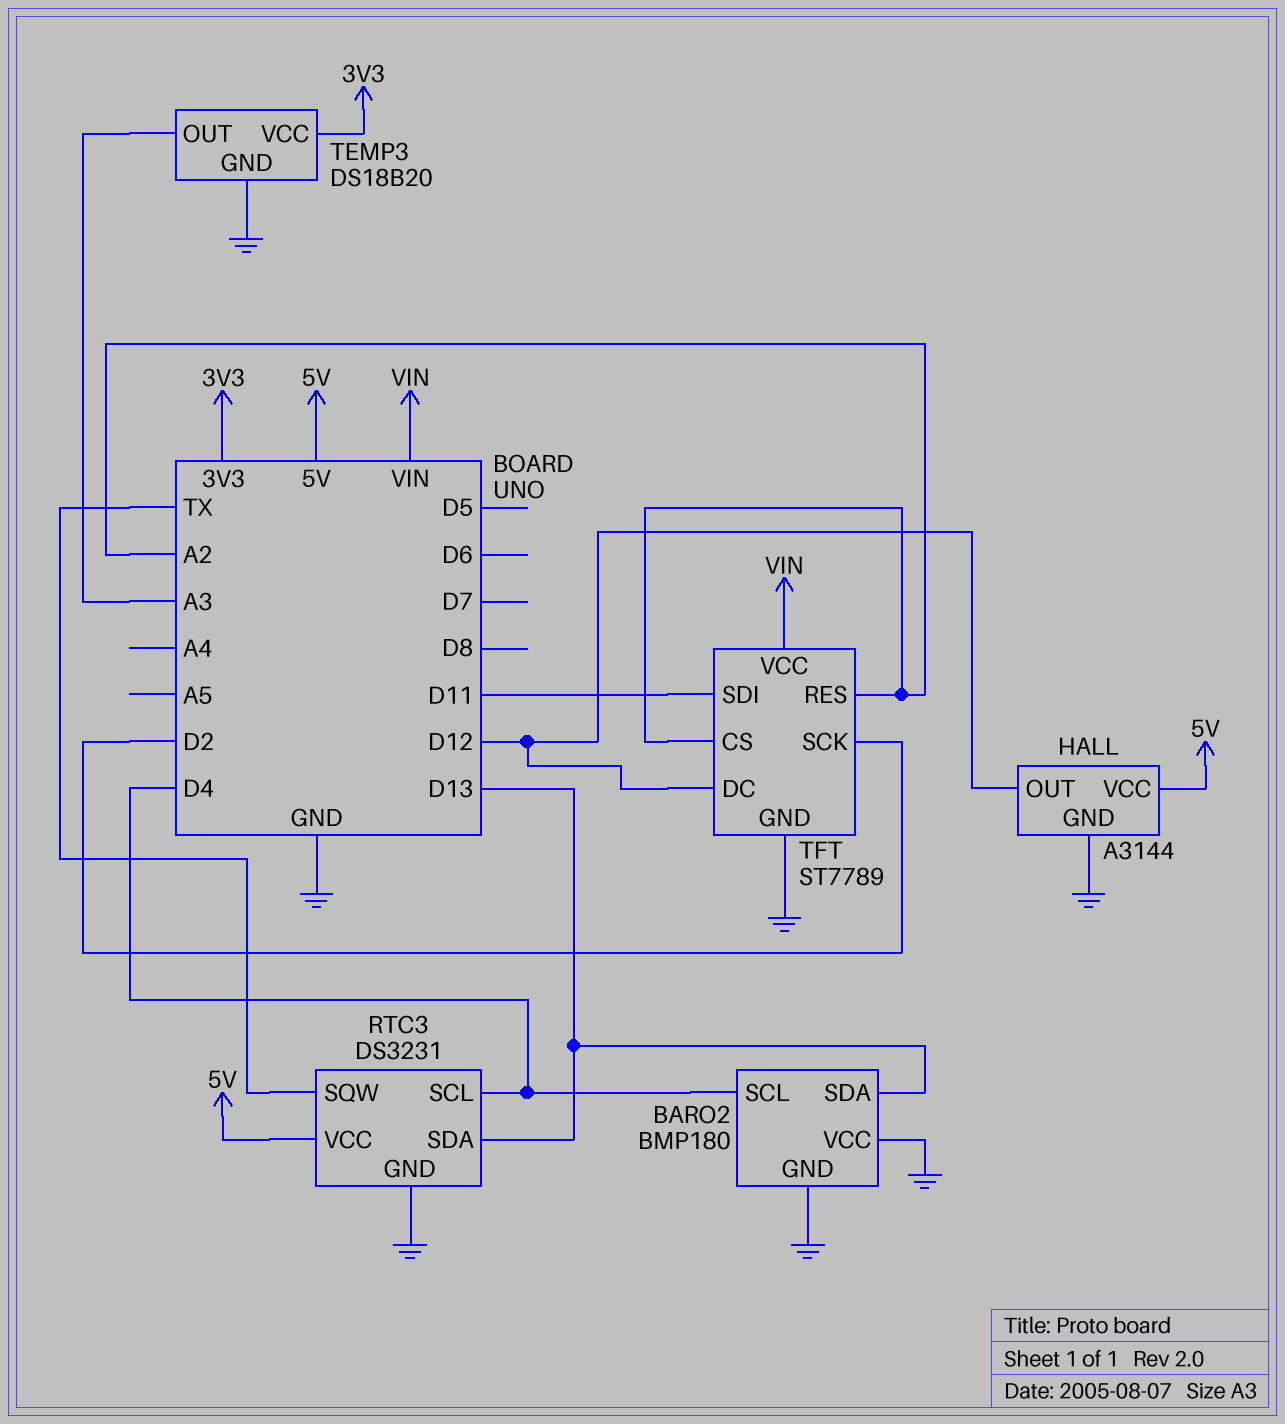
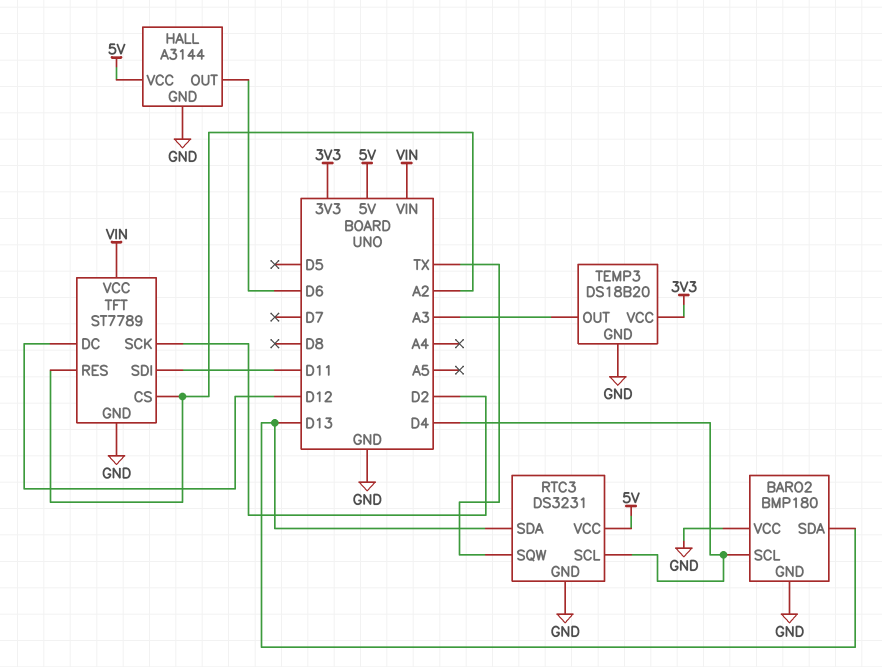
HALL pin OUT: D12 -> D6

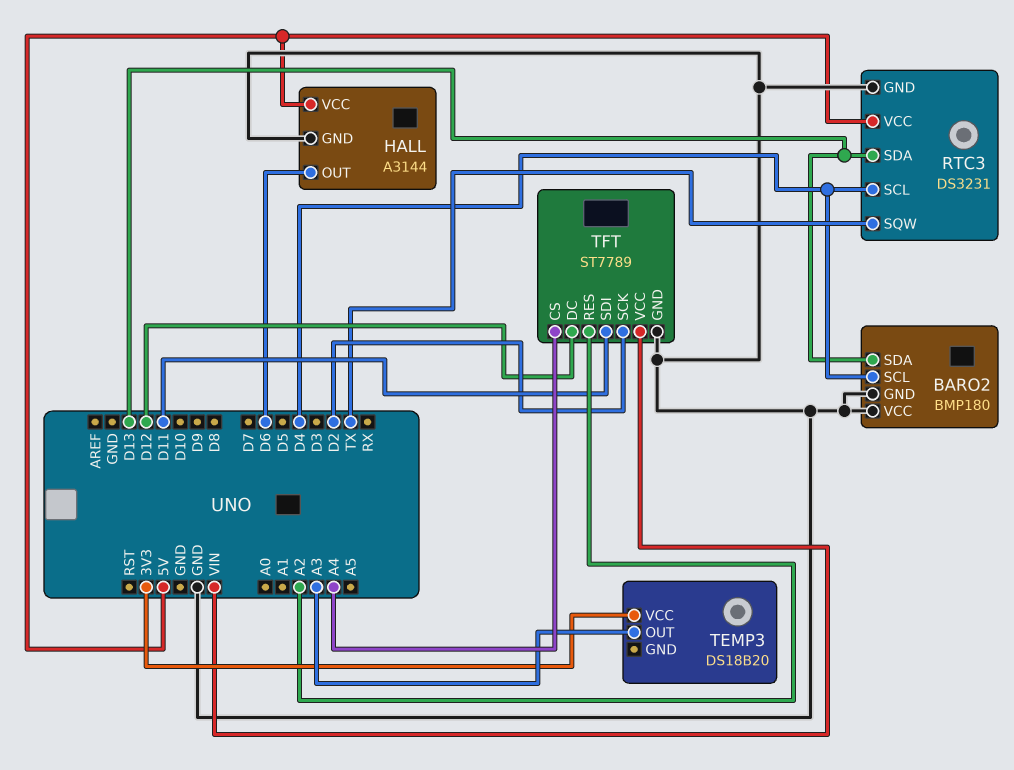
TEMP3 pin GND: GND -> none
TFT pin CS: A2 -> A4

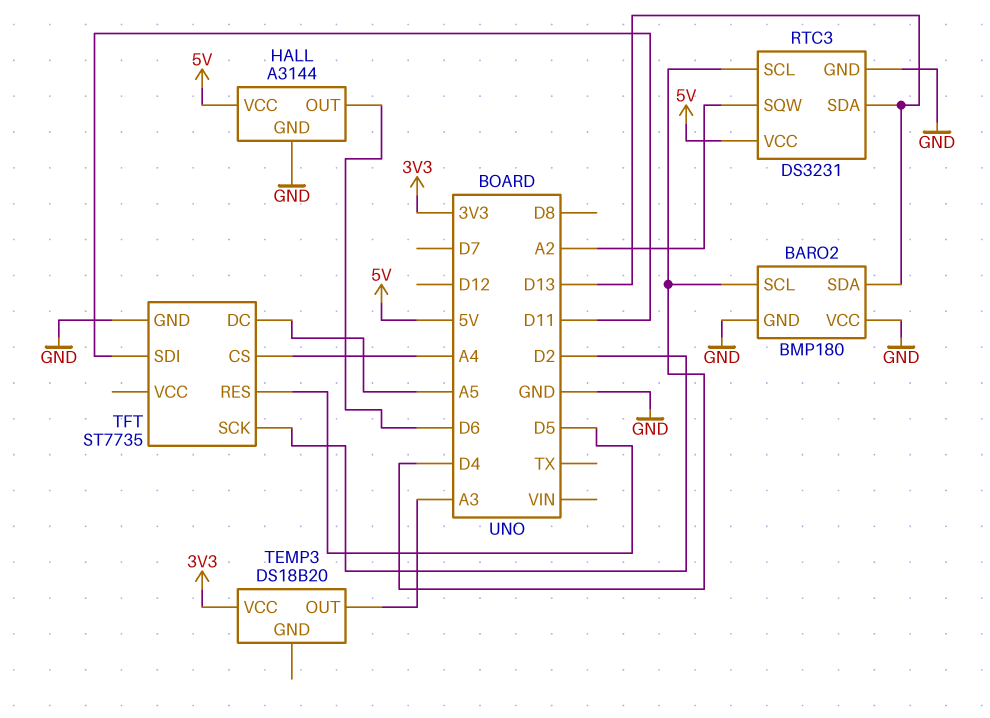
RTC3 pin SQW: TX -> A2
TFT: ST7789 -> ST7735
TFT pin DC: D12 -> A5
TFT pin RES: A2 -> D5
TFT pin VCC: VIN -> none

